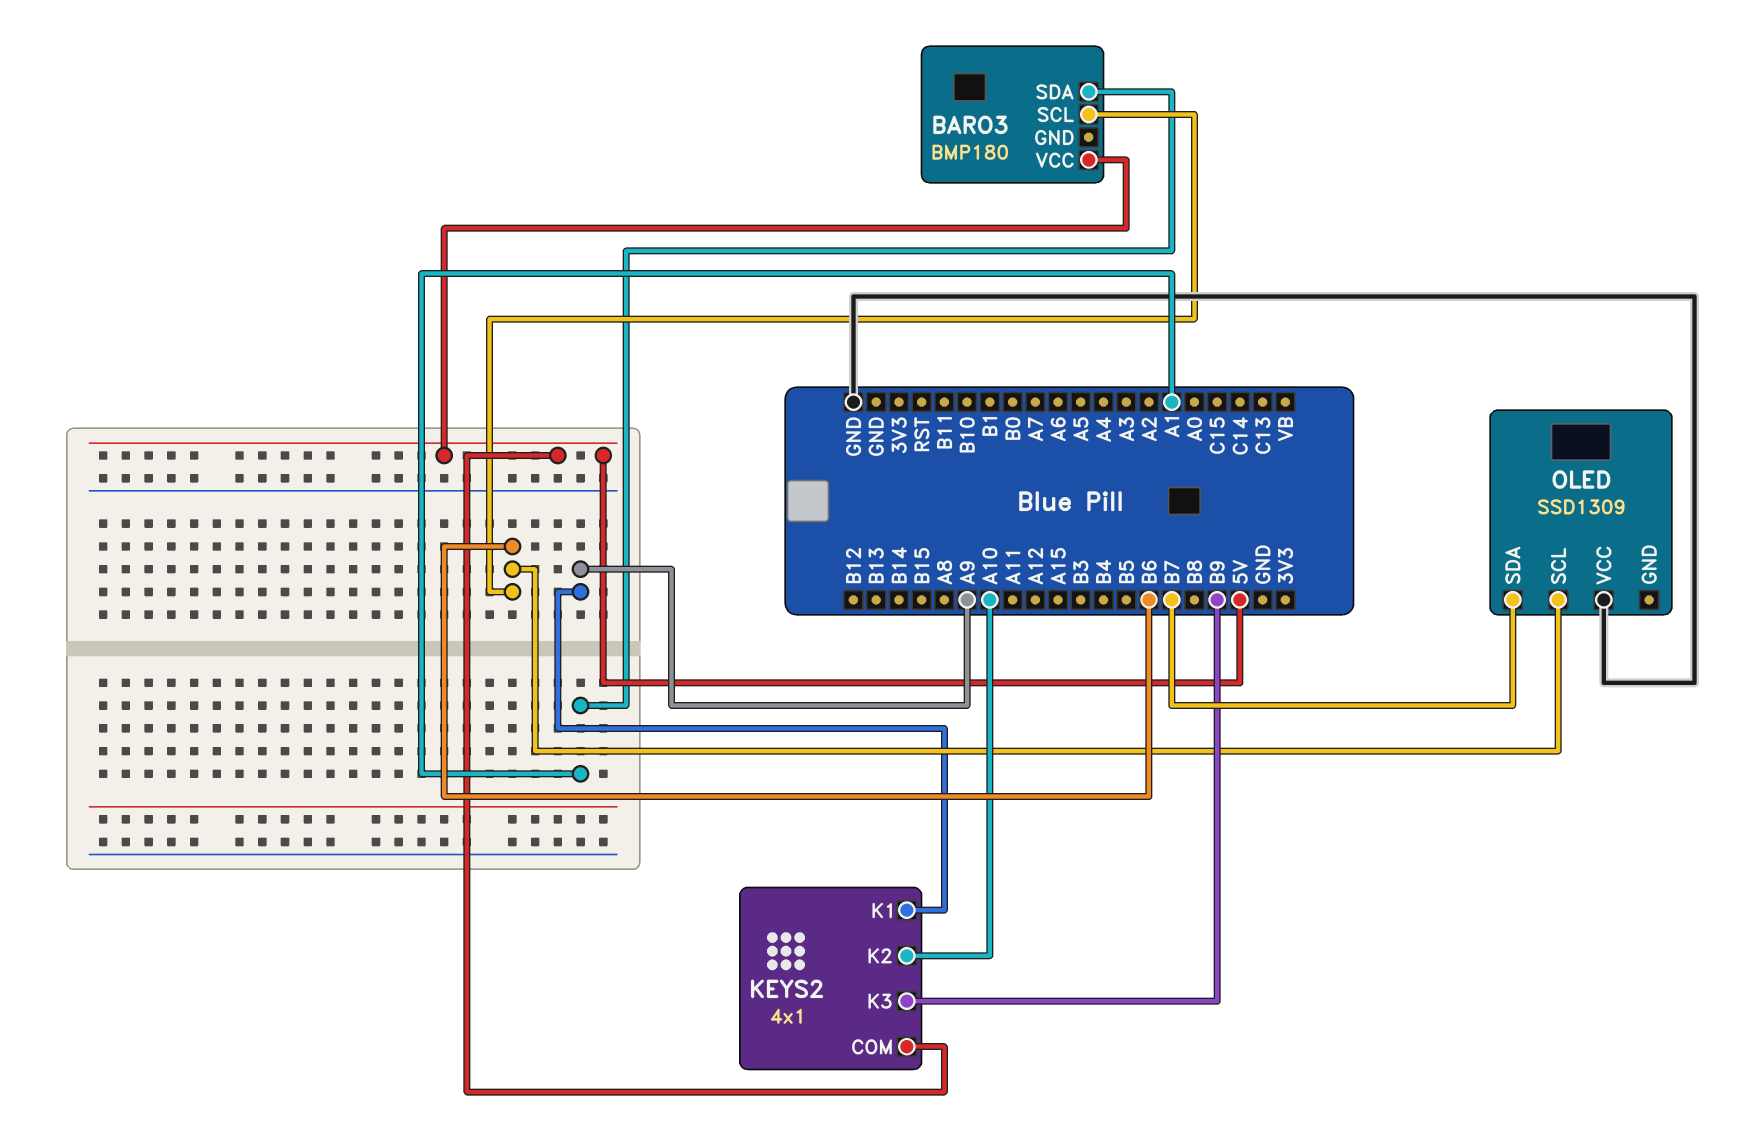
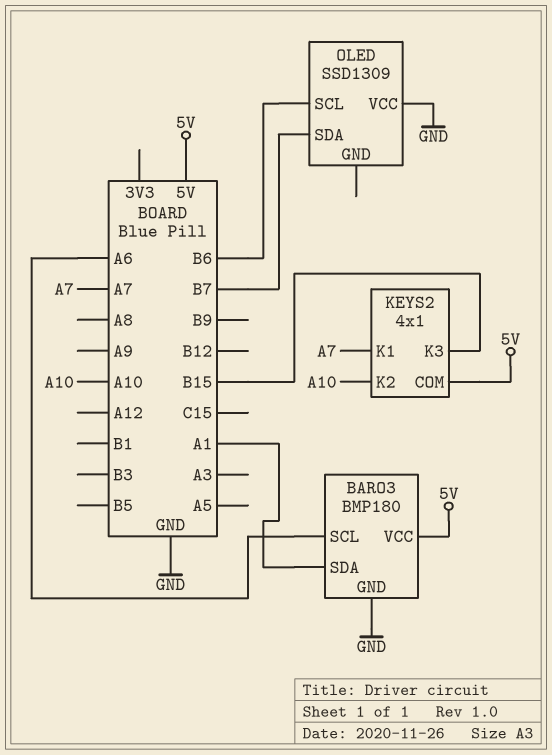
BARO3 pin GND: none -> GND
BARO3 pin SCL: B6 -> A6
KEYS2 pin K1: A9 -> A7
KEYS2 pin K3: B9 -> B15

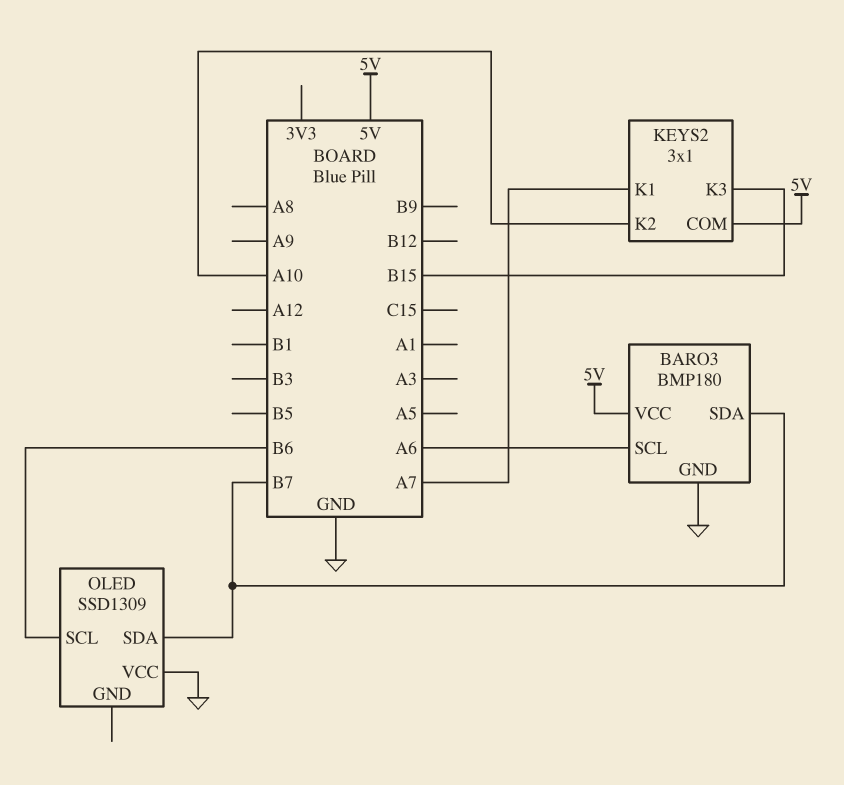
BARO3 pin SDA: A1 -> B7
KEYS2: 4x1 -> 3x1

